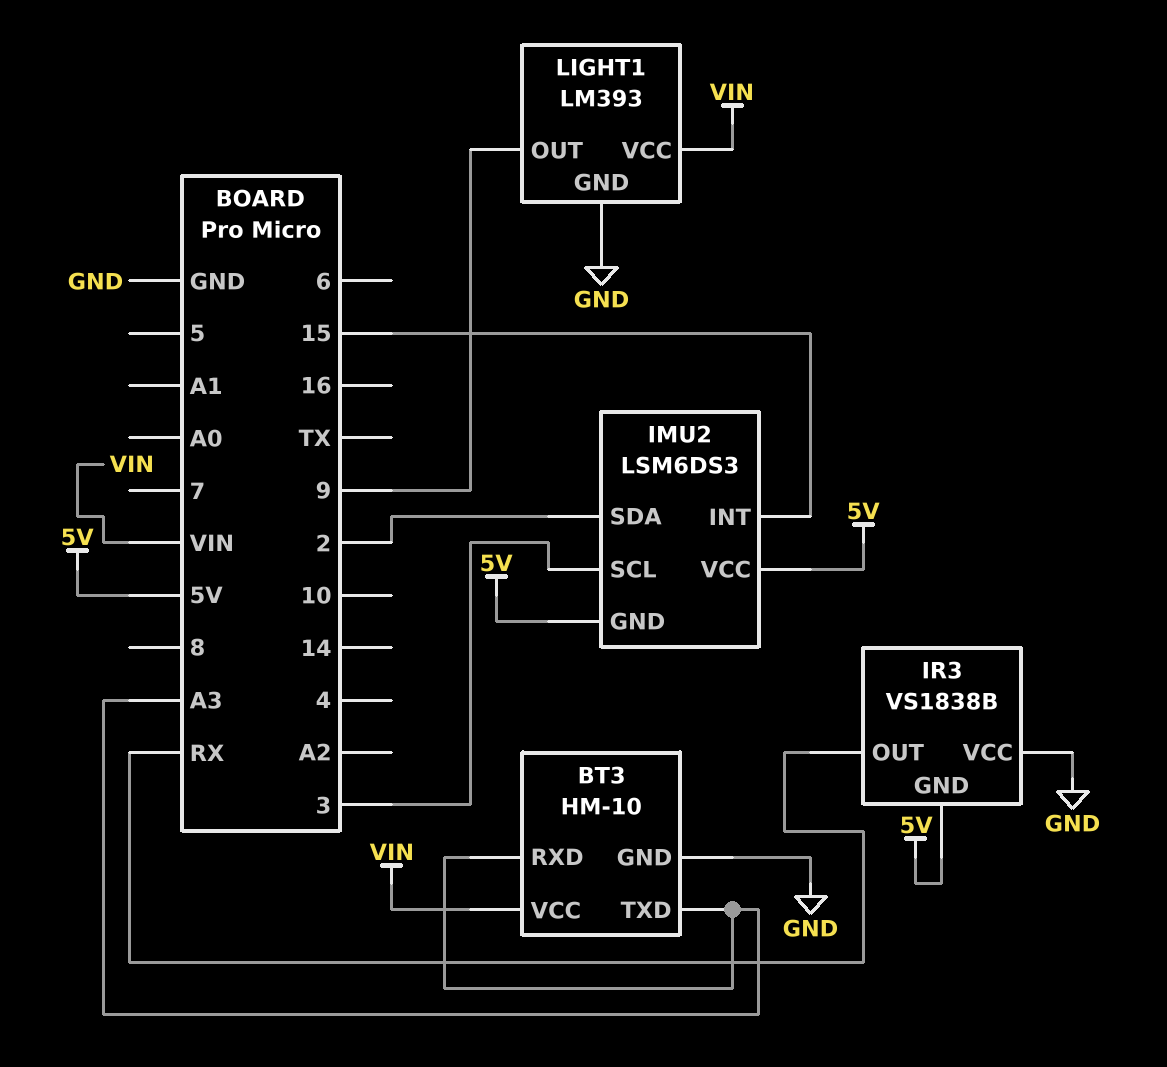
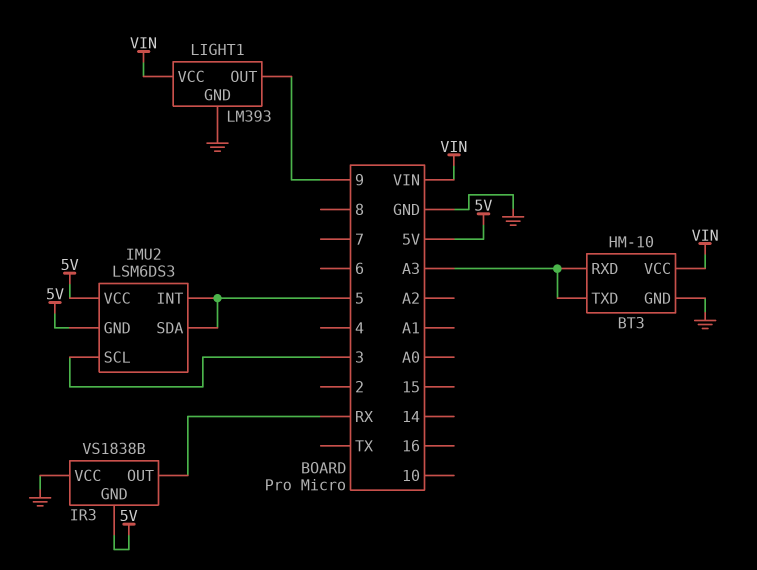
IMU2 pin INT: 15 -> 5
IMU2 pin SDA: 2 -> 5

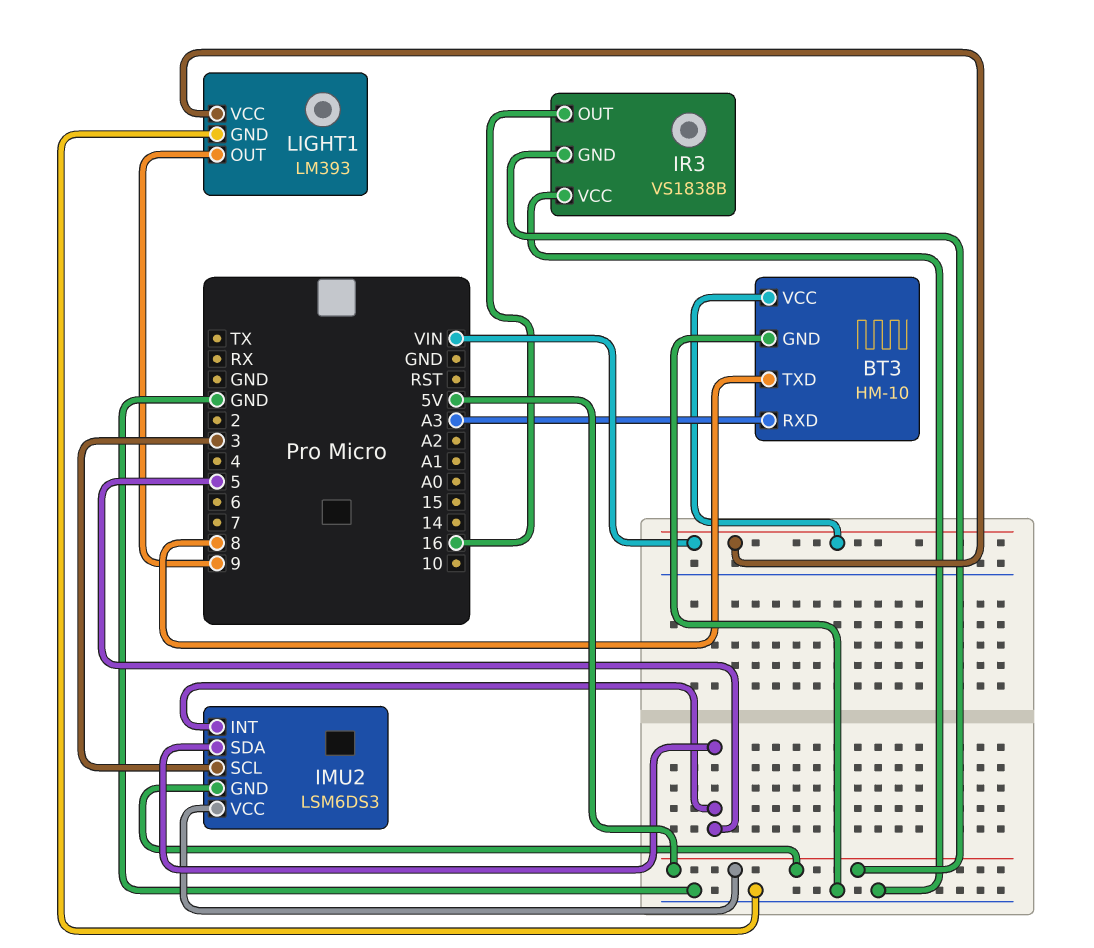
BT3 pin TXD: A3 -> 8
IR3 pin OUT: RX -> 16

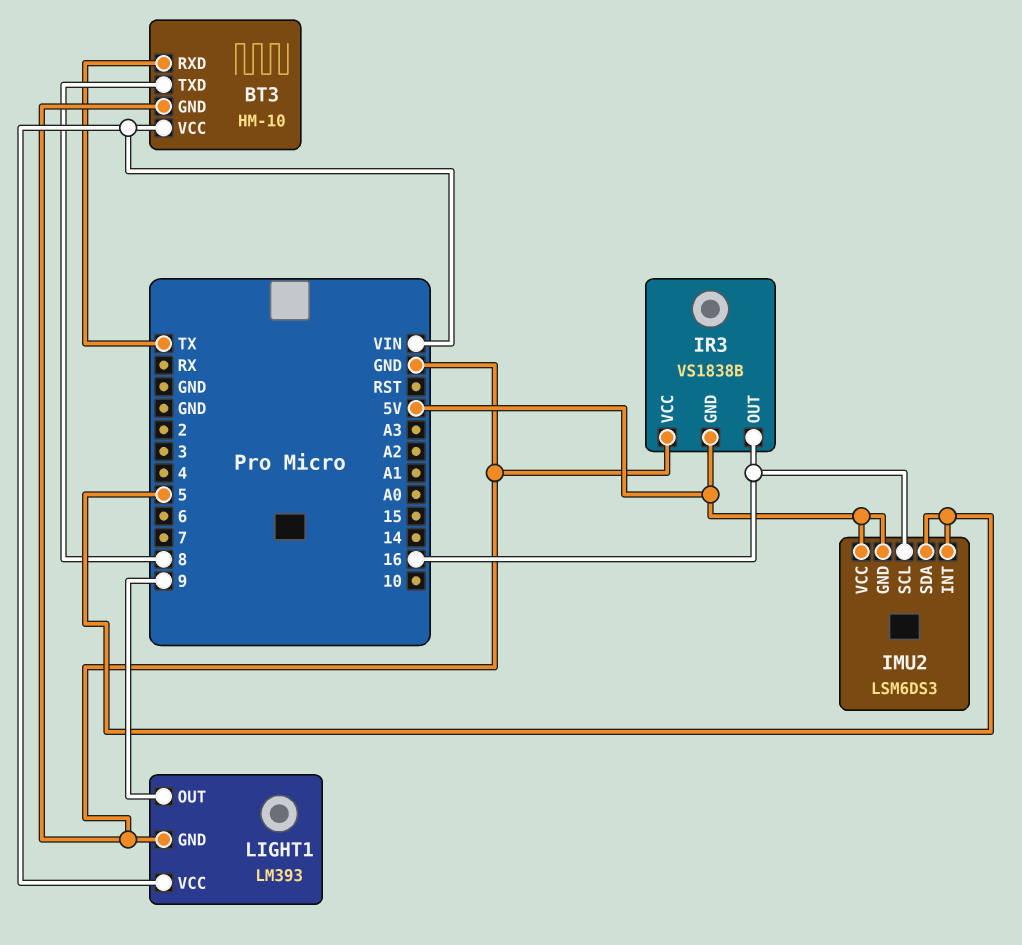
BT3 pin RXD: A3 -> TX
IMU2 pin SCL: 3 -> 16

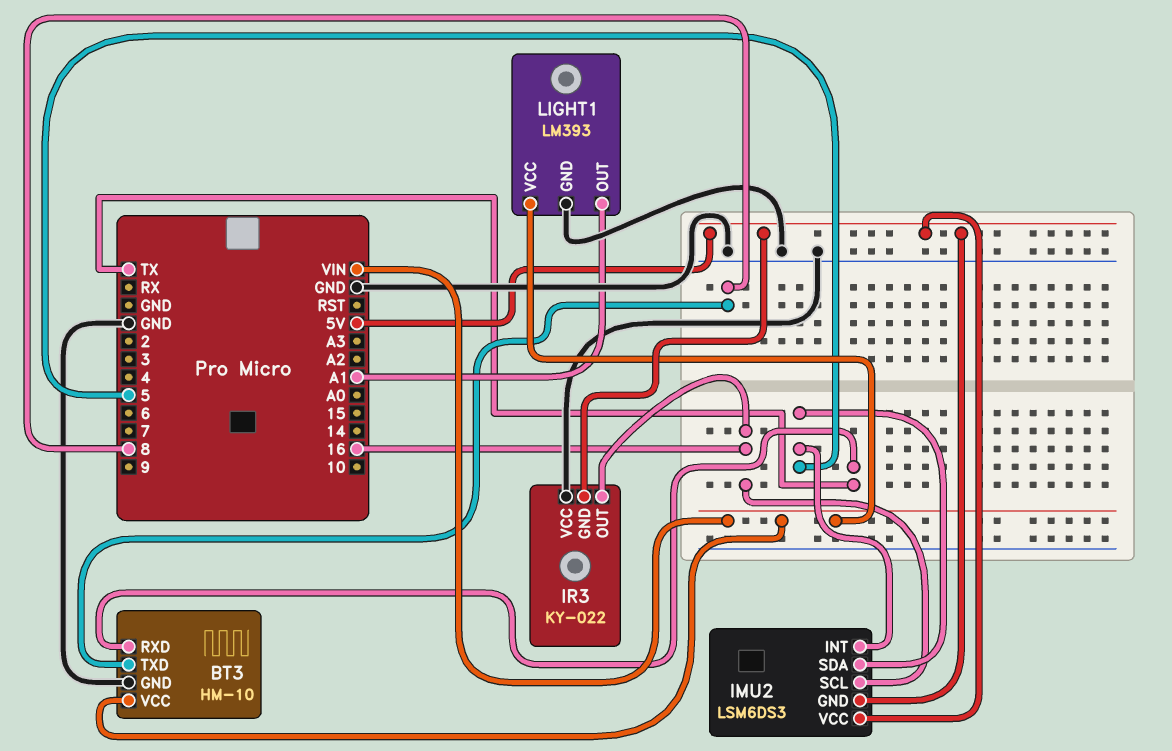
IR3: VS1838B -> KY-022
LIGHT1 pin OUT: 9 -> A1

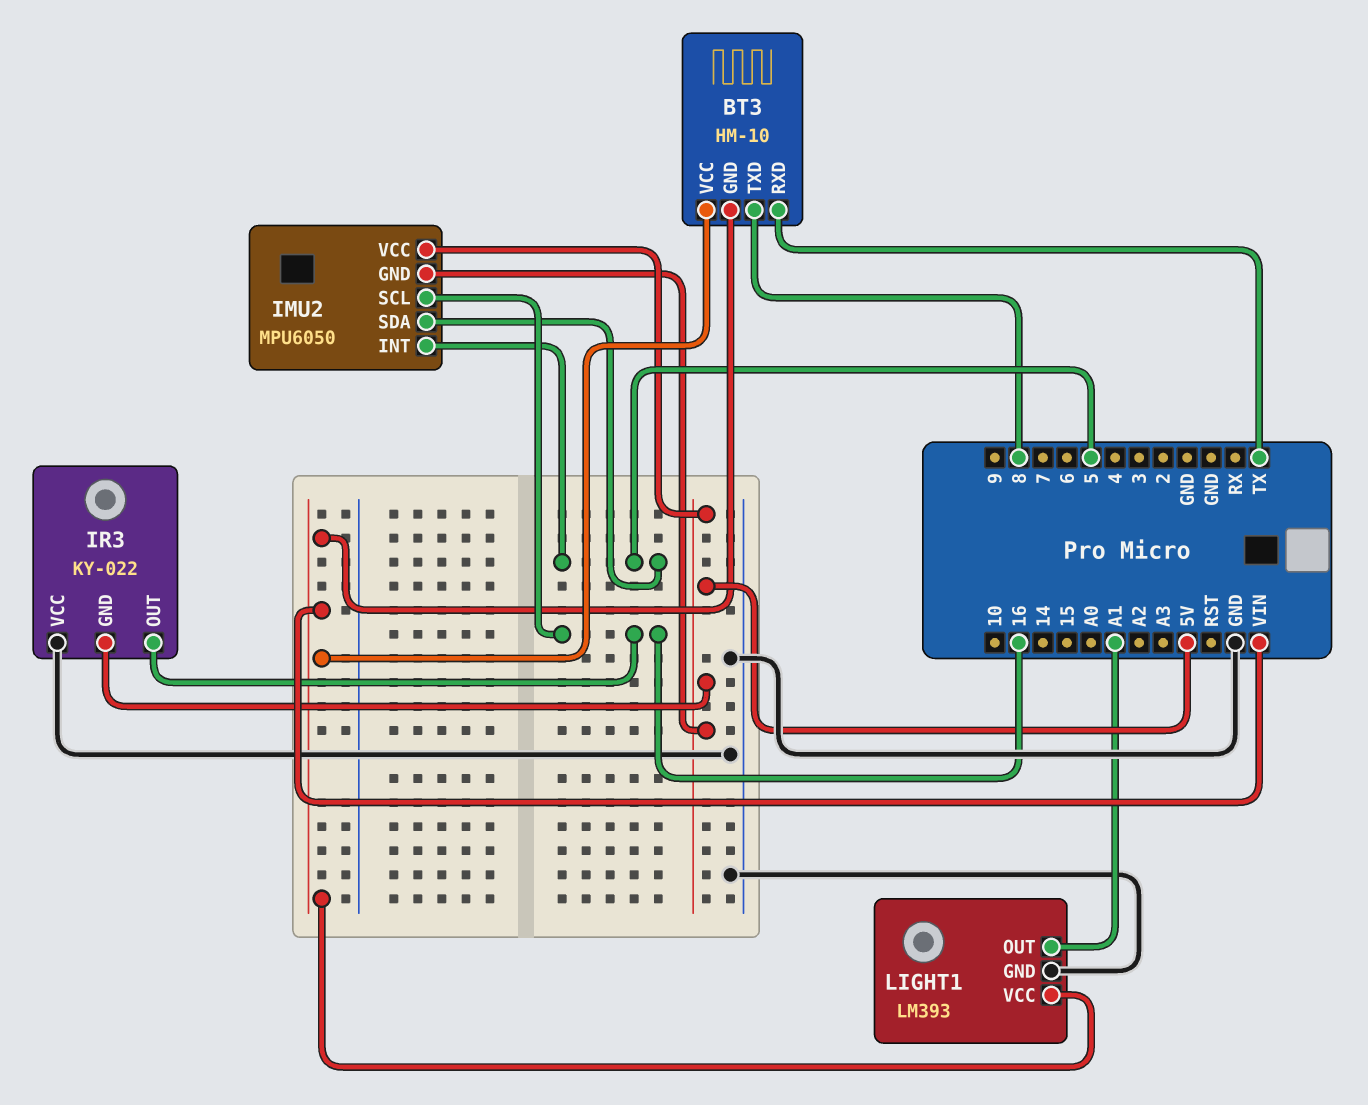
BT3 pin GND: GND -> VIN
IMU2: LSM6DS3 -> MPU6050

